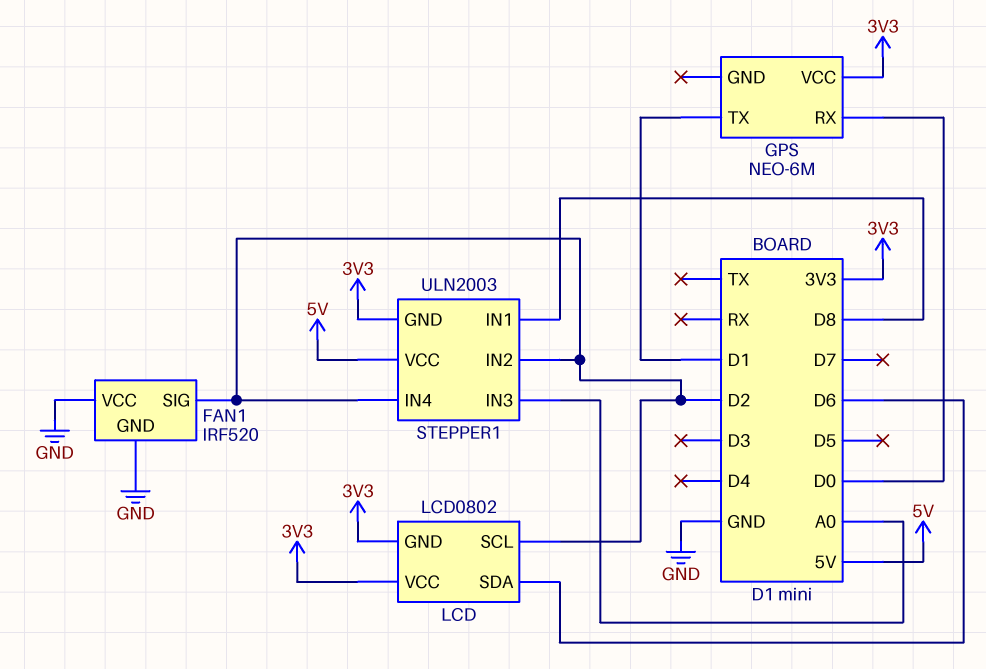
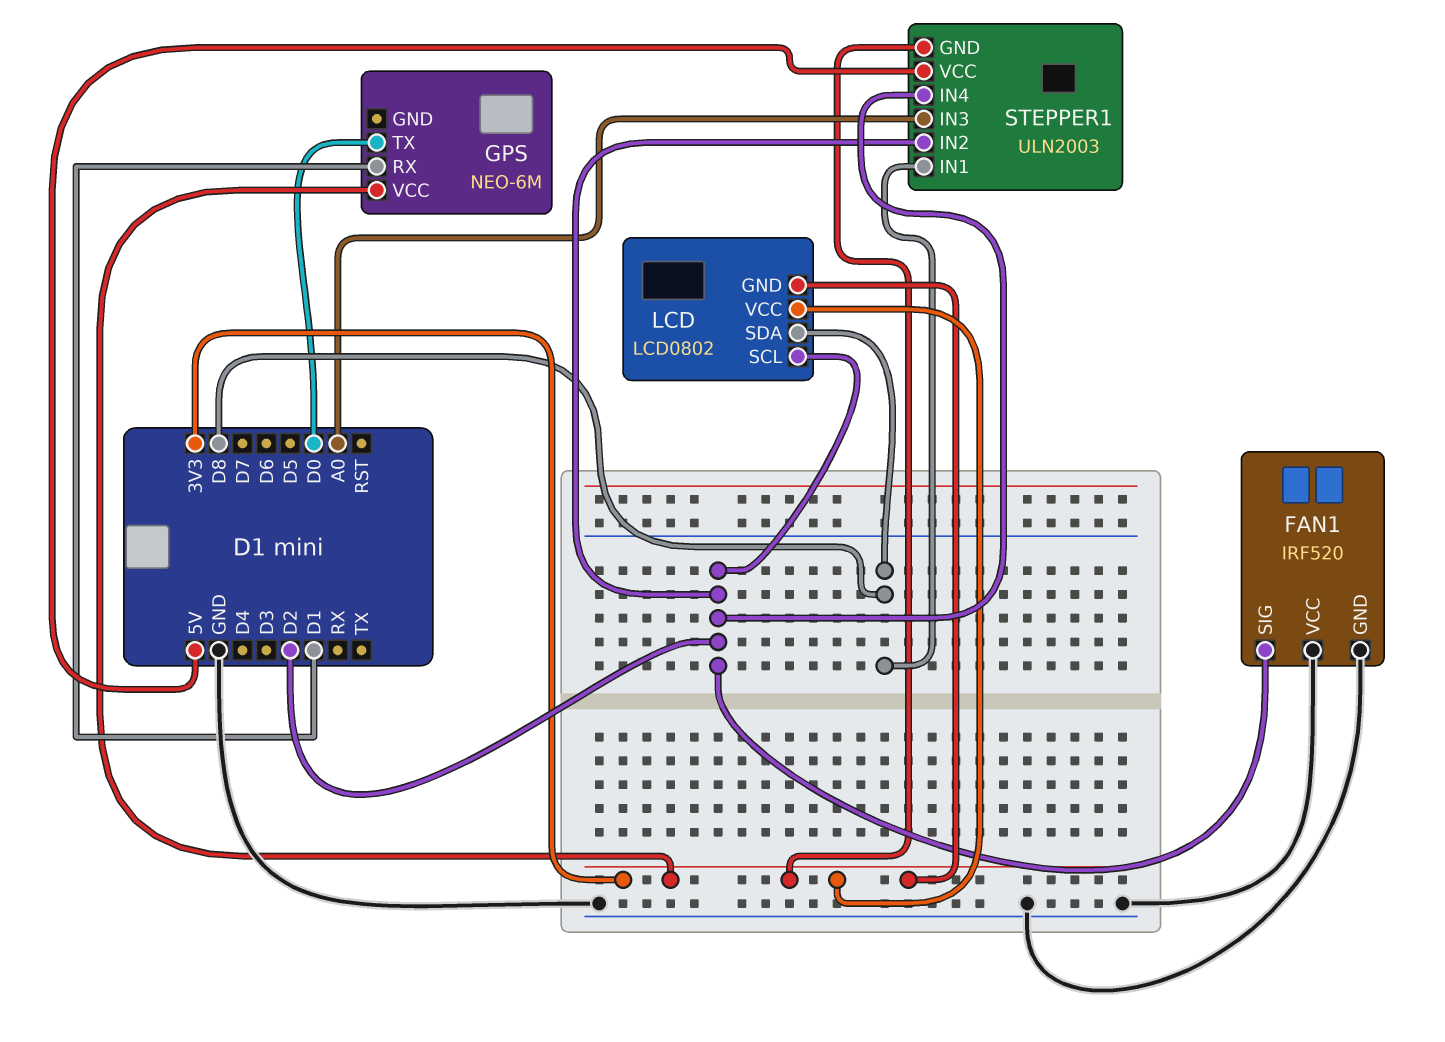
GPS pin RX: D0 -> D1
GPS pin TX: D1 -> D0
LCD pin SDA: D6 -> D8

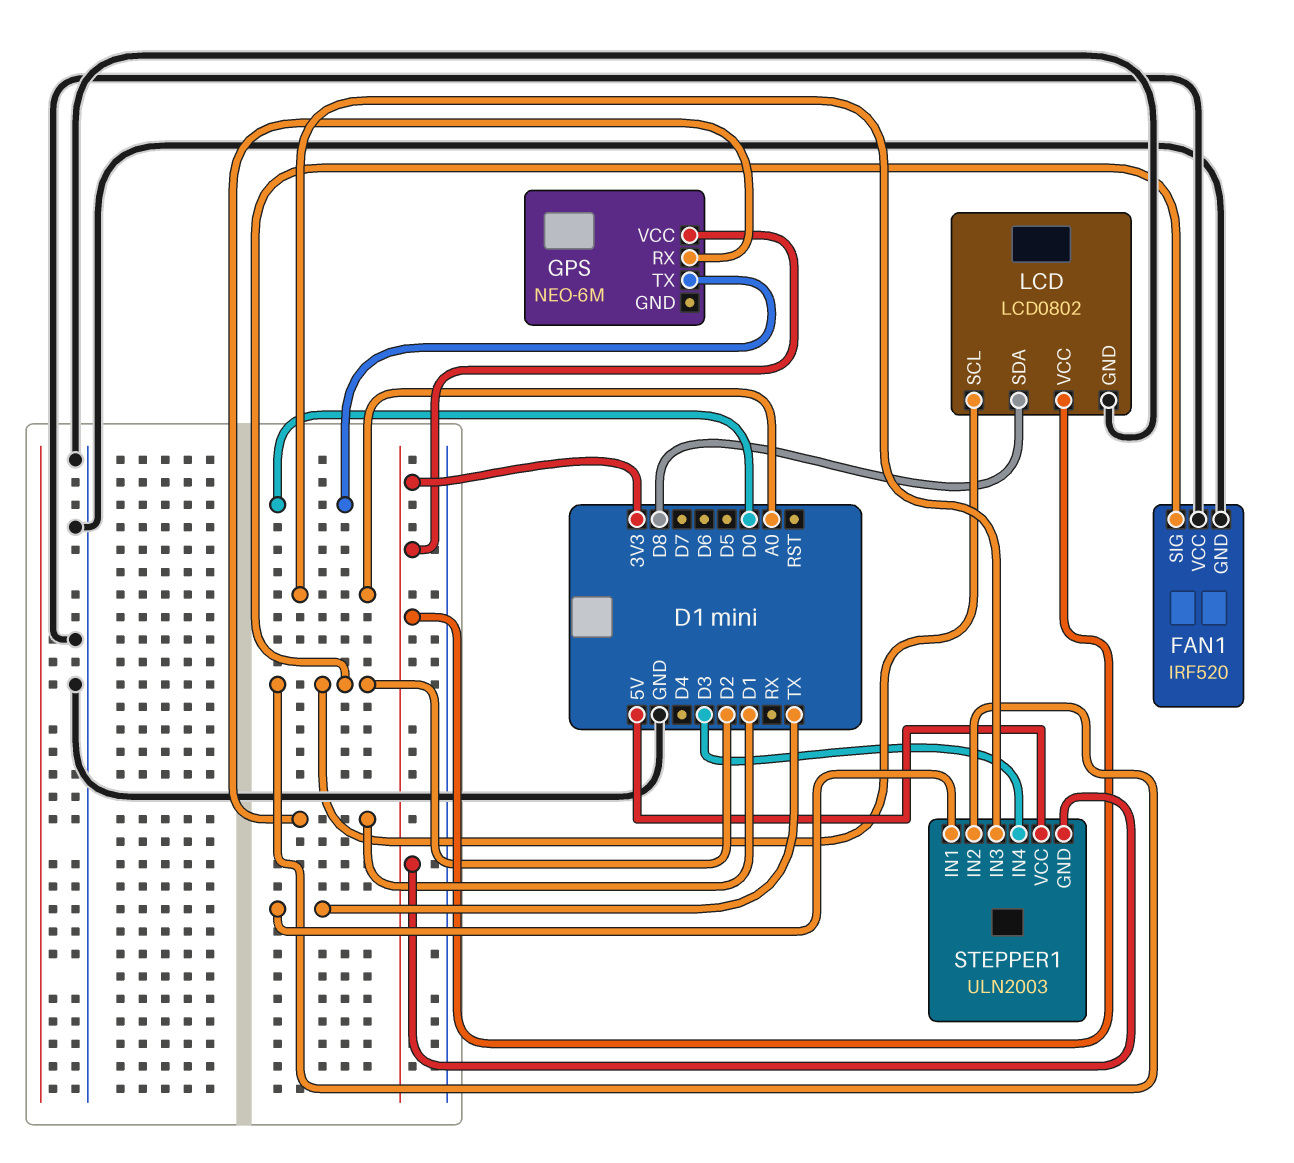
LCD pin GND: 3V3 -> GND
STEPPER1 pin IN1: D8 -> TX
STEPPER1 pin IN4: D2 -> D3

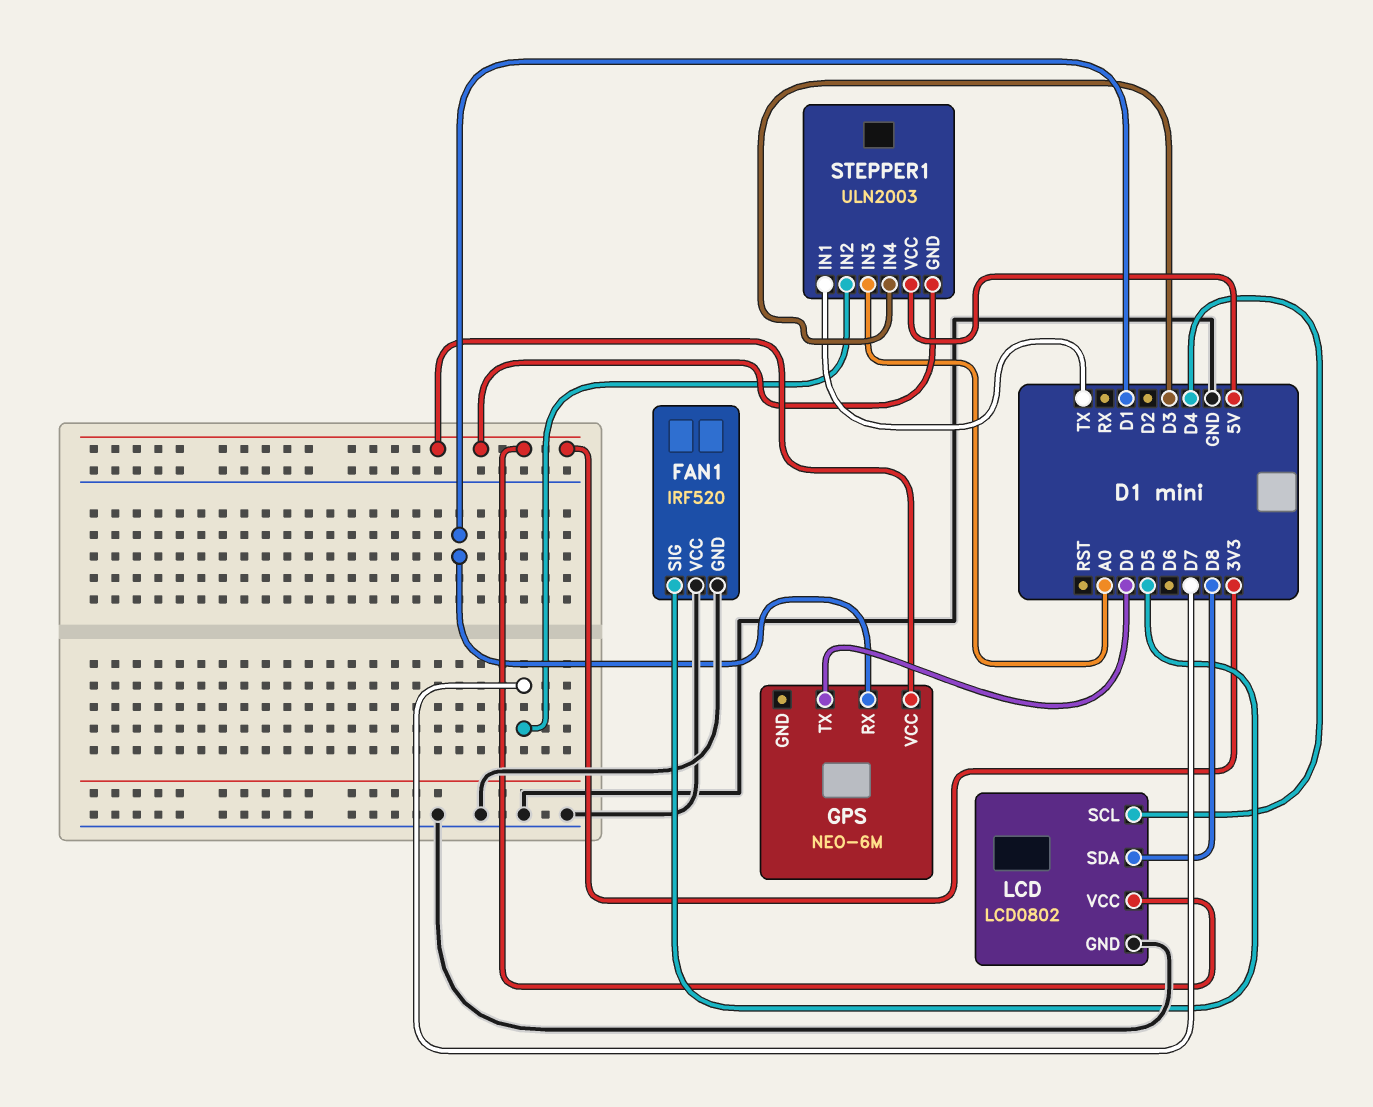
FAN1 pin SIG: D2 -> D5
LCD pin SCL: D2 -> D4
STEPPER1 pin IN2: D2 -> D7

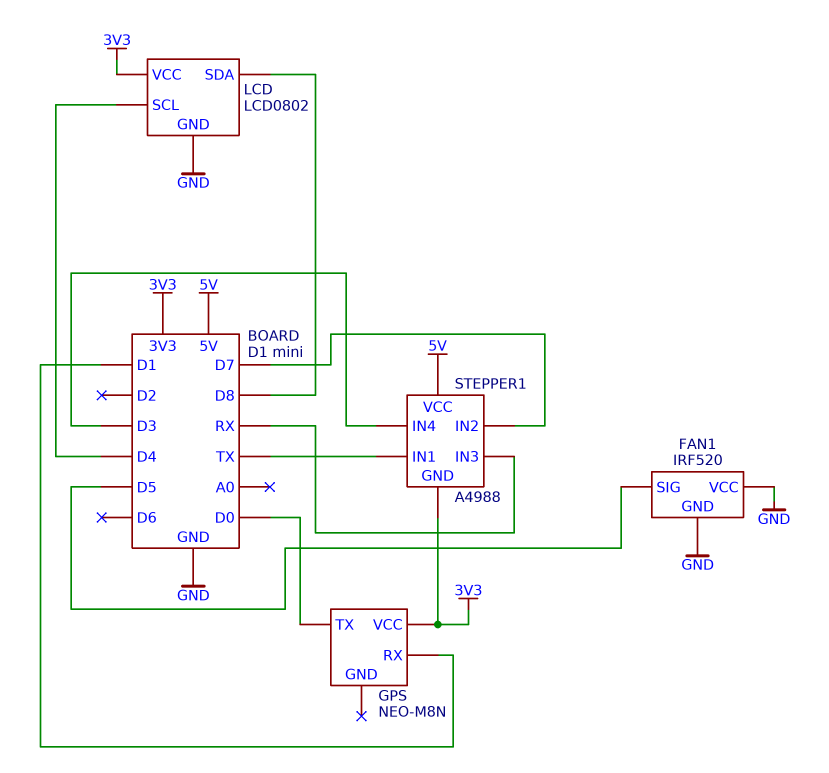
GPS: NEO-6M -> NEO-M8N
STEPPER1: ULN2003 -> A4988
STEPPER1 pin IN3: A0 -> RX

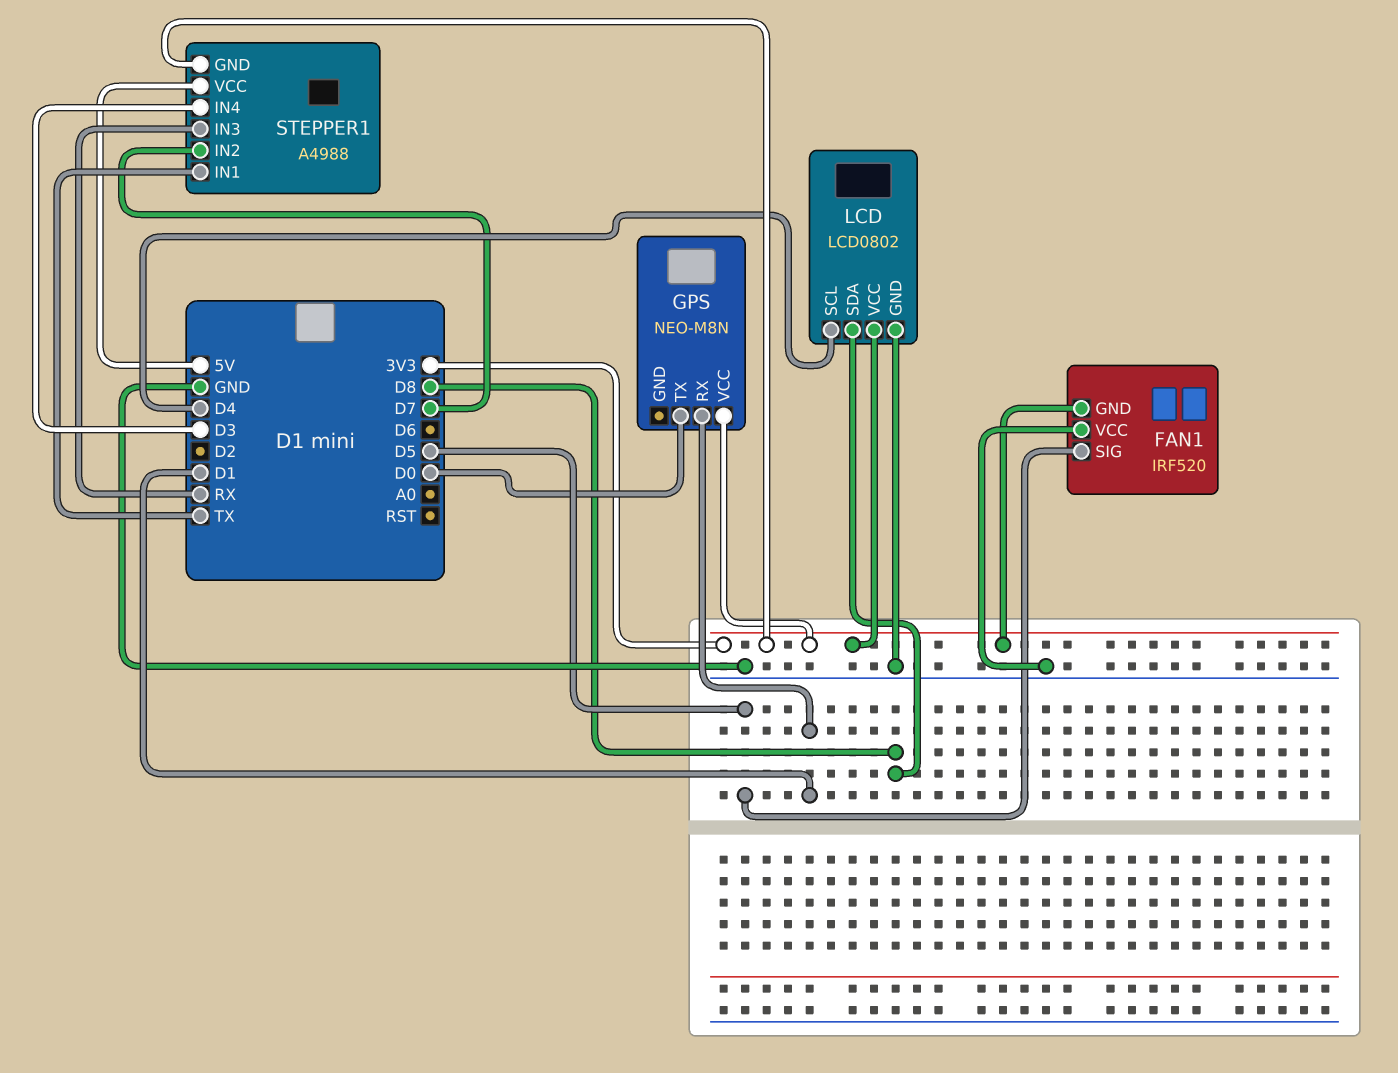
FAN1 pin GND: GND -> 3V3

